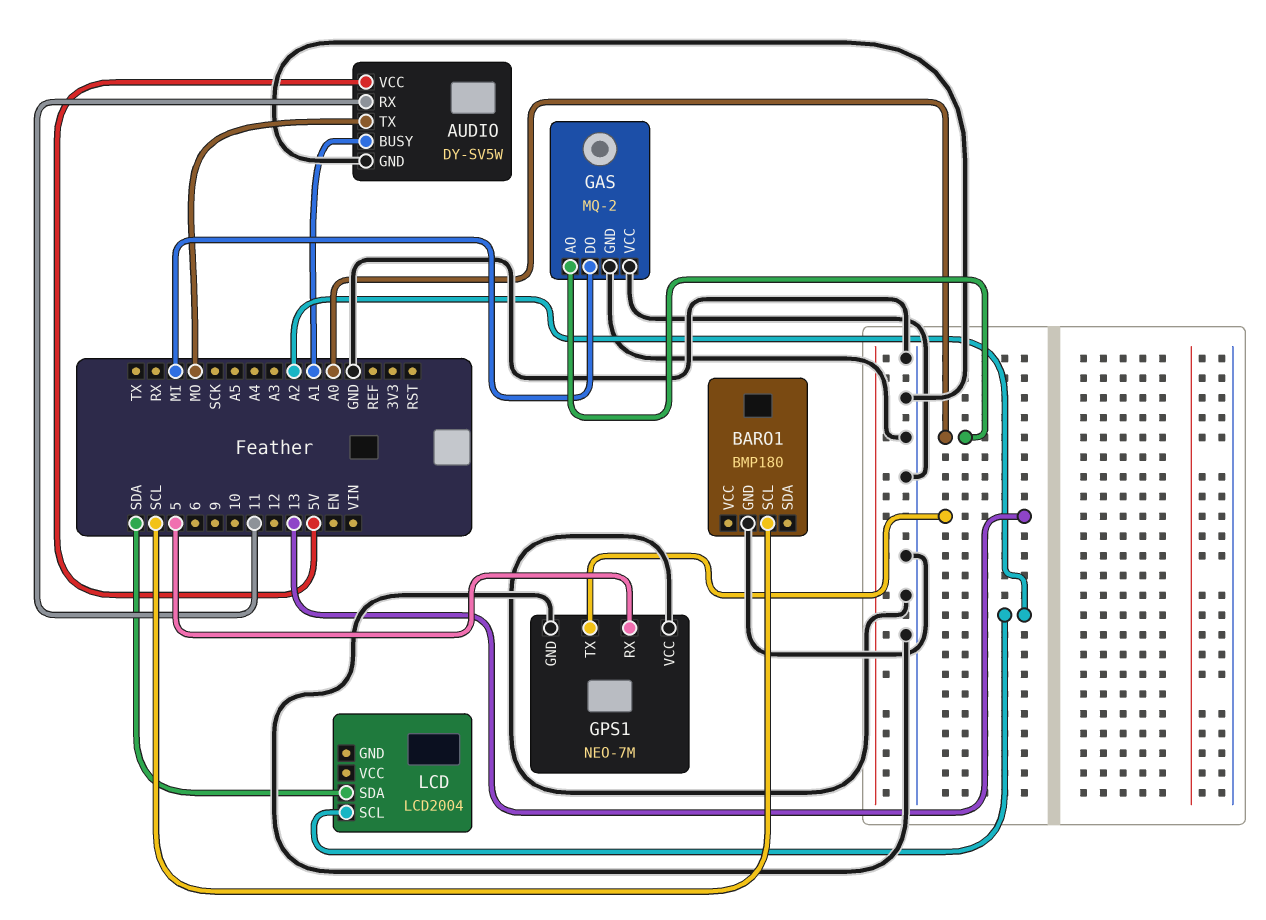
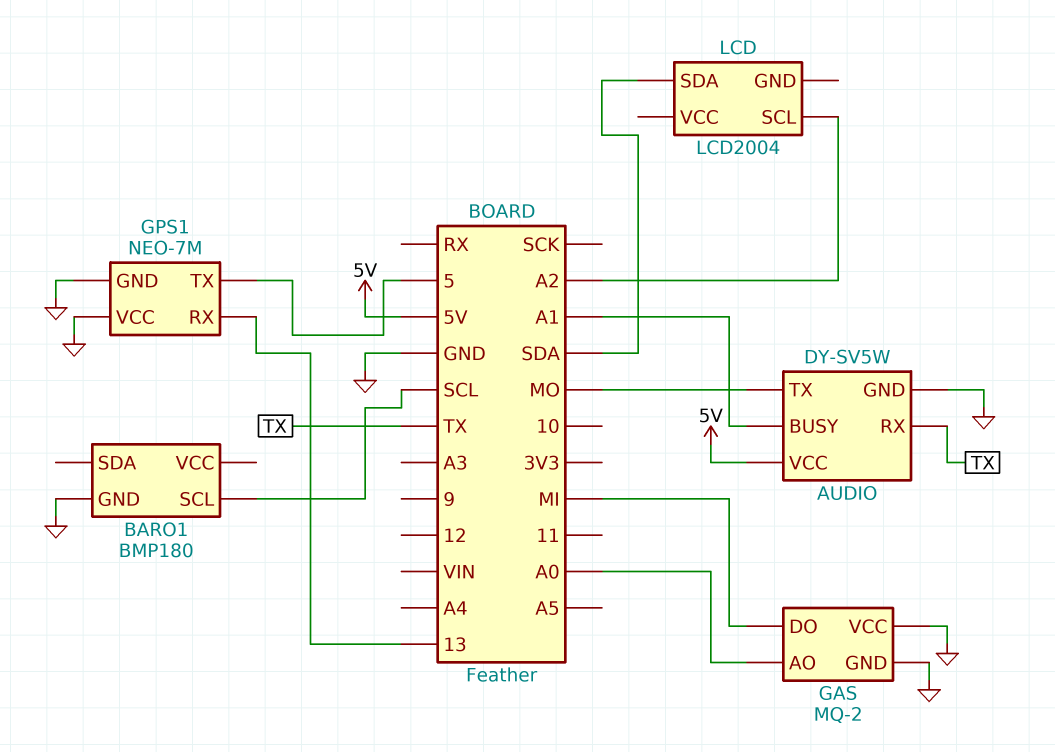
AUDIO pin RX: 11 -> TX
GPS1 pin RX: 5 -> 13
GPS1 pin TX: 13 -> 5

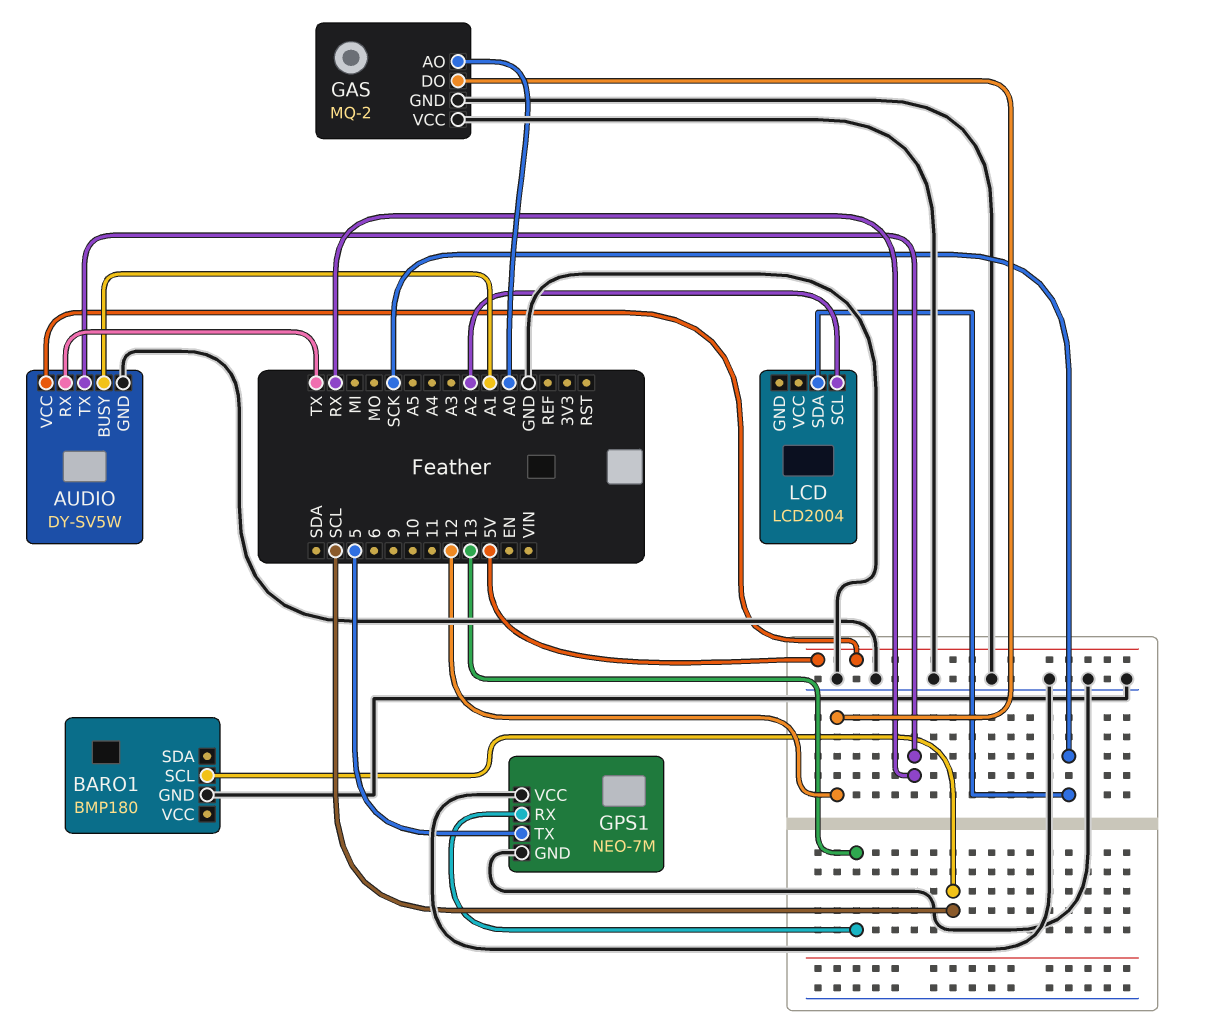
AUDIO pin TX: MO -> RX
GAS pin DO: MI -> 12
LCD pin SDA: SDA -> SCK

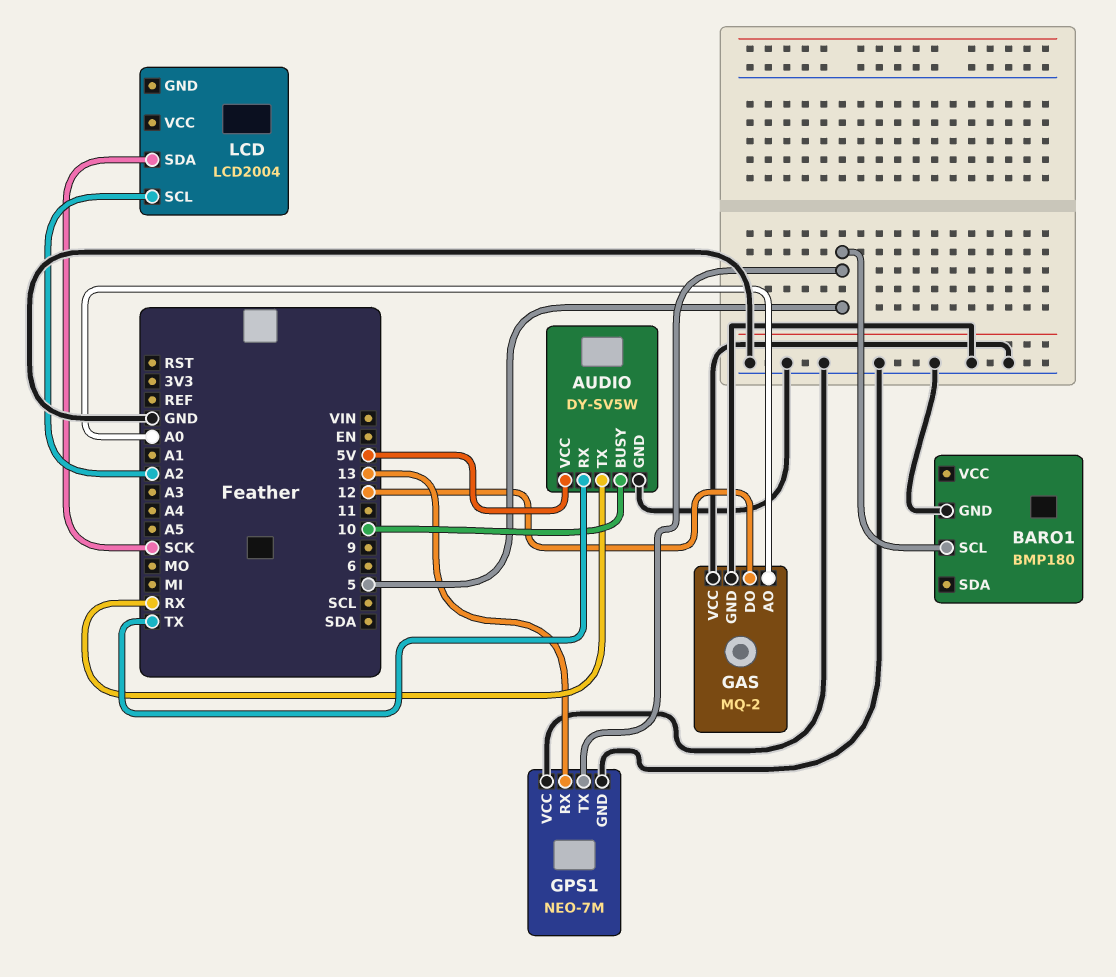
AUDIO pin BUSY: A1 -> 10
BARO1 pin SCL: SCL -> 5

